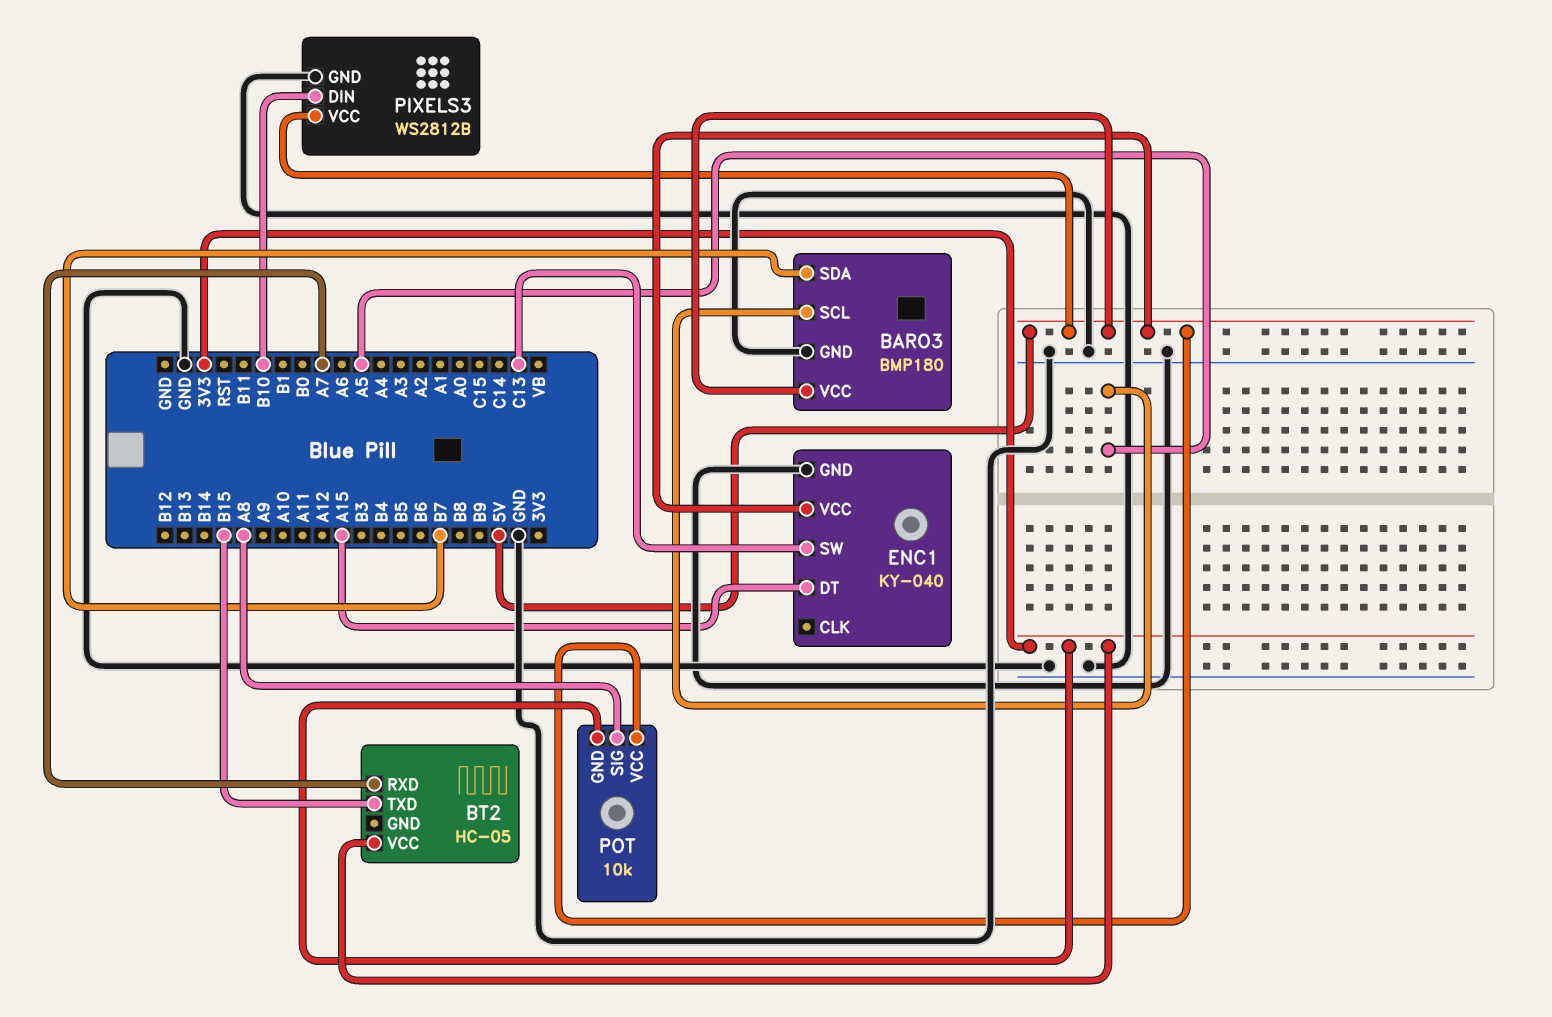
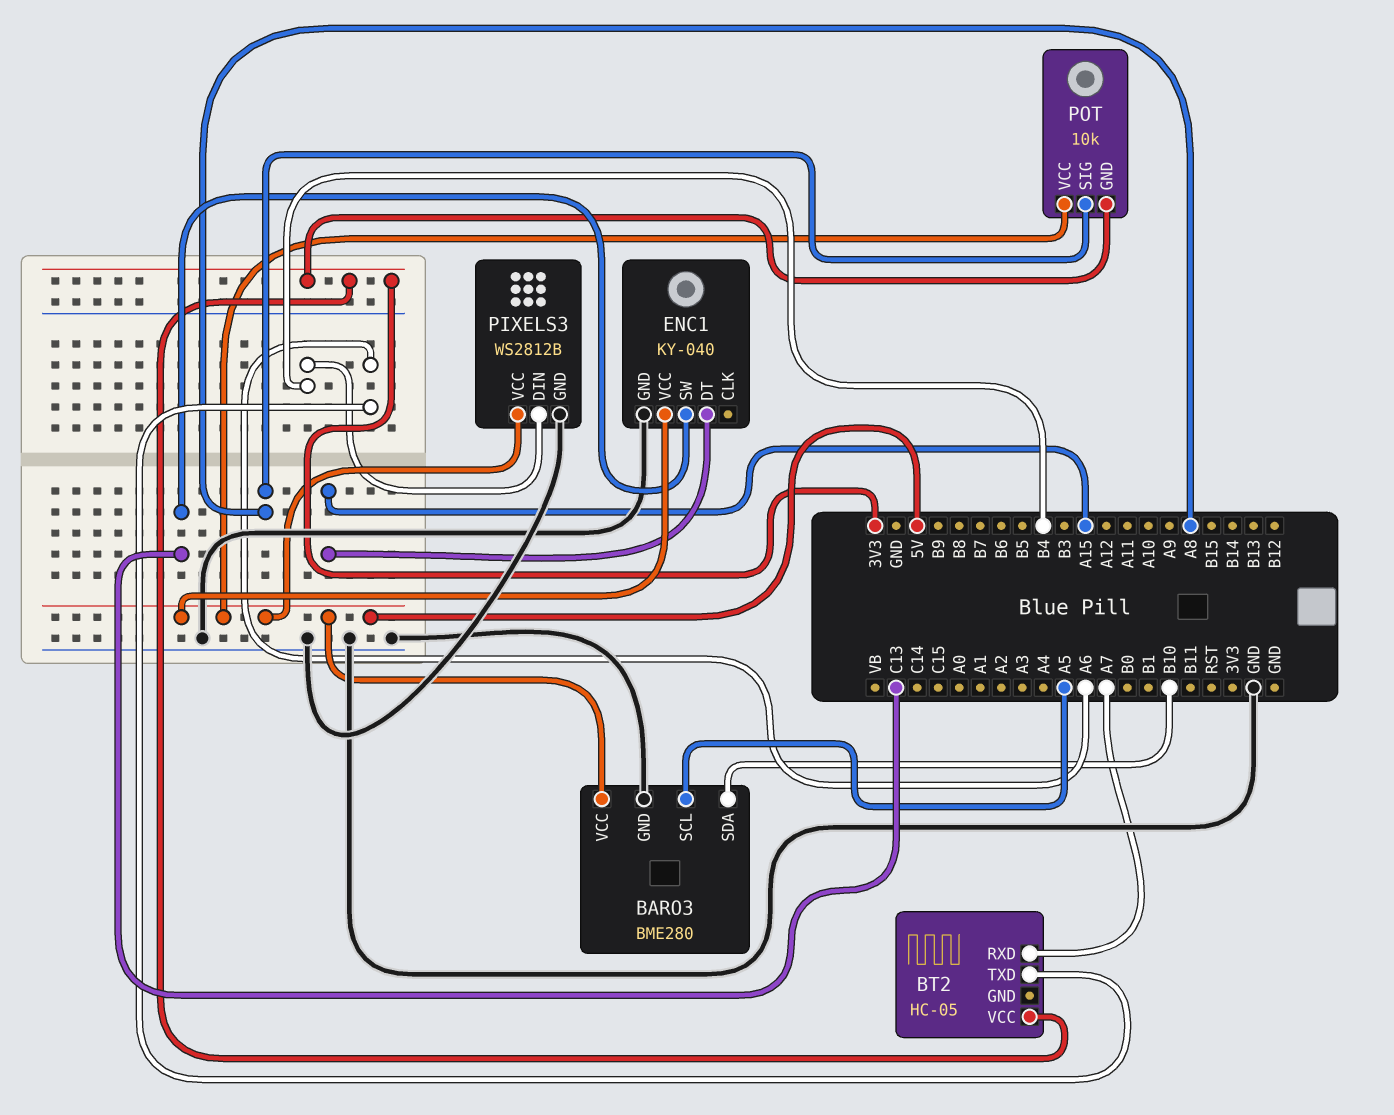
BARO3: BMP180 -> BME280
BARO3 pin SDA: B7 -> B10
BT2 pin TXD: B15 -> A6
PIXELS3 pin DIN: B10 -> B4

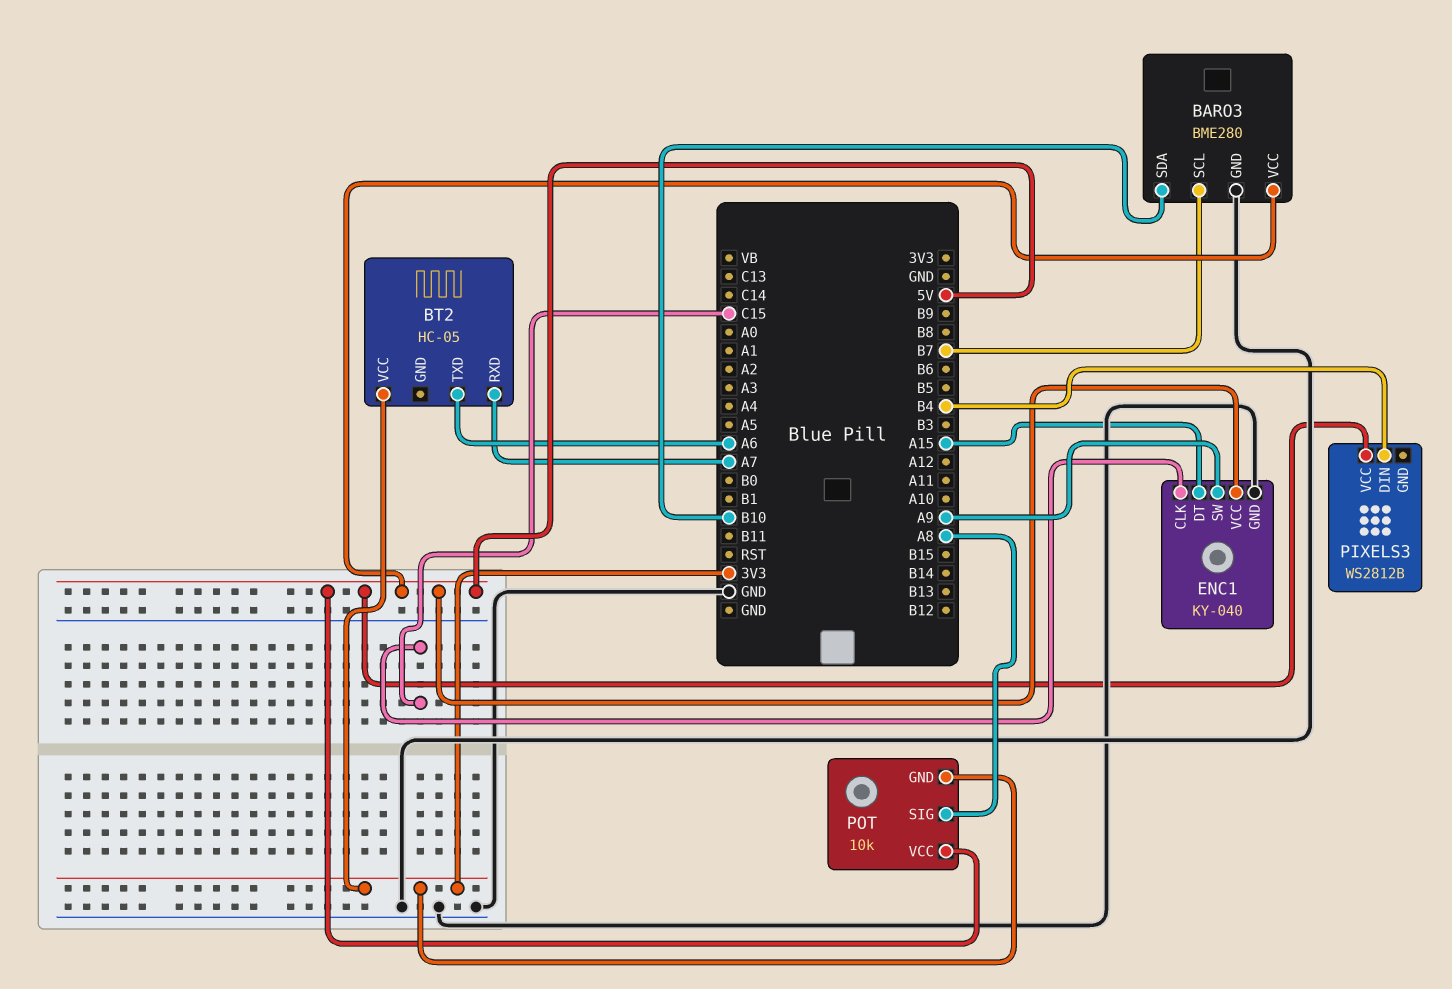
BARO3 pin SCL: A5 -> B7
ENC1 pin CLK: none -> C15
ENC1 pin SW: C13 -> A9
PIXELS3 pin GND: GND -> none

